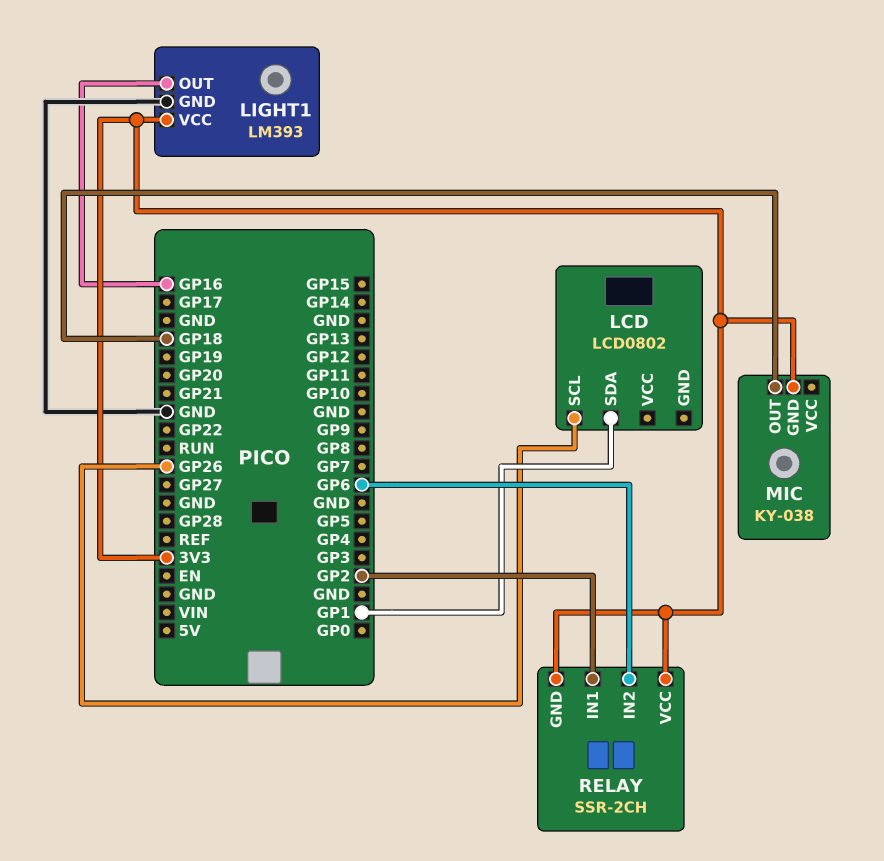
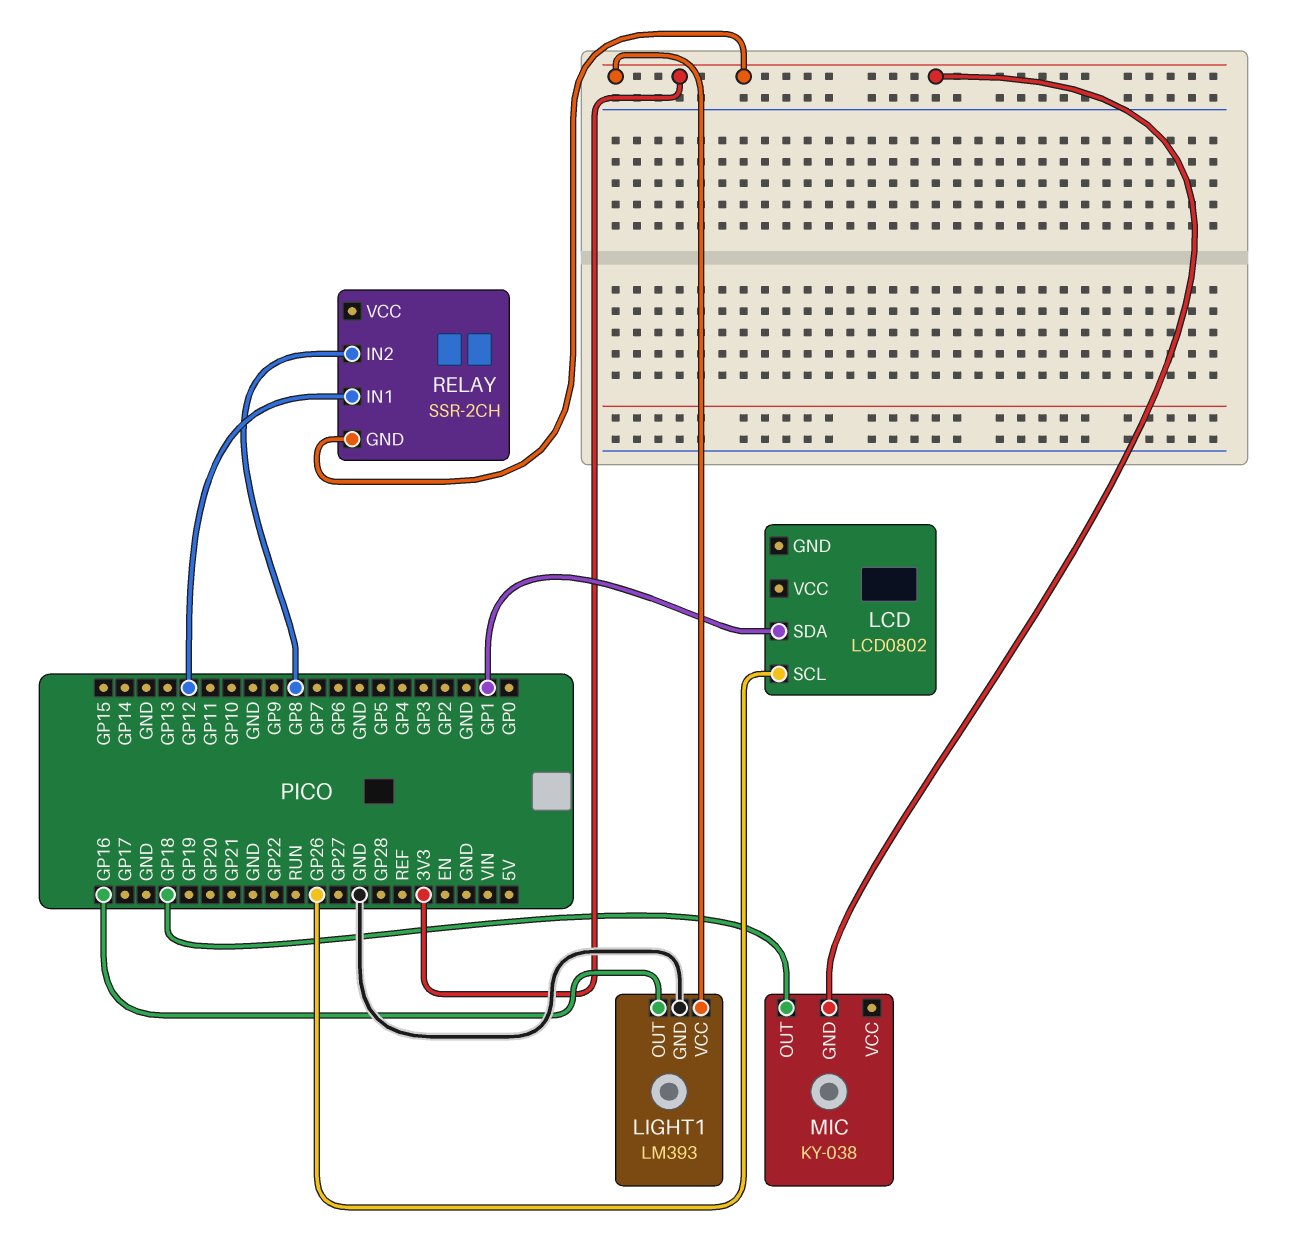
RELAY pin IN1: GP2 -> GP12
RELAY pin IN2: GP6 -> GP8
RELAY pin VCC: 3V3 -> none

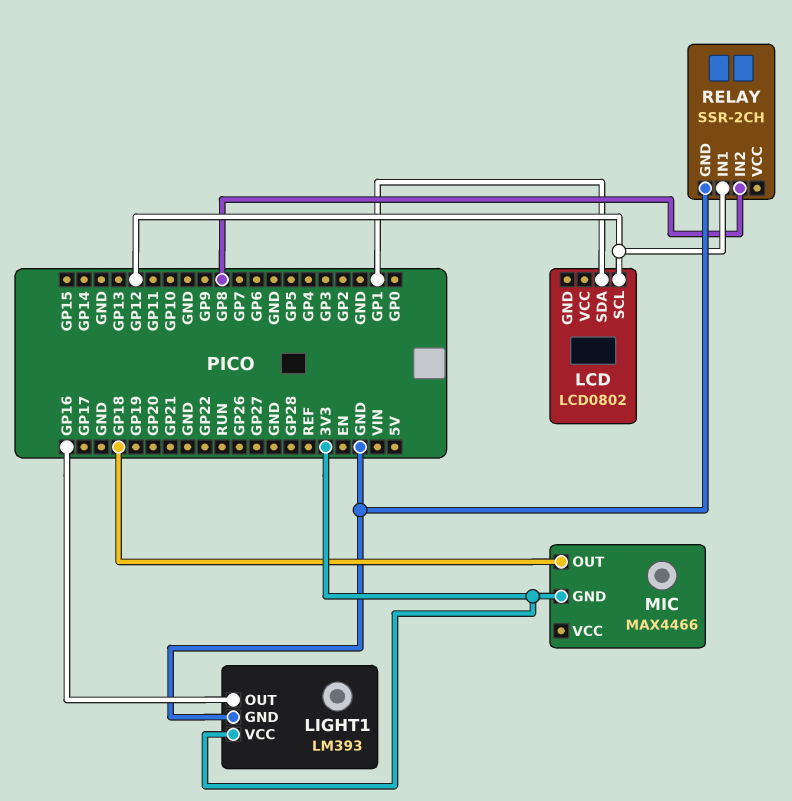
LCD pin SCL: GP26 -> GP12
MIC: KY-038 -> MAX4466
RELAY pin GND: 3V3 -> GND

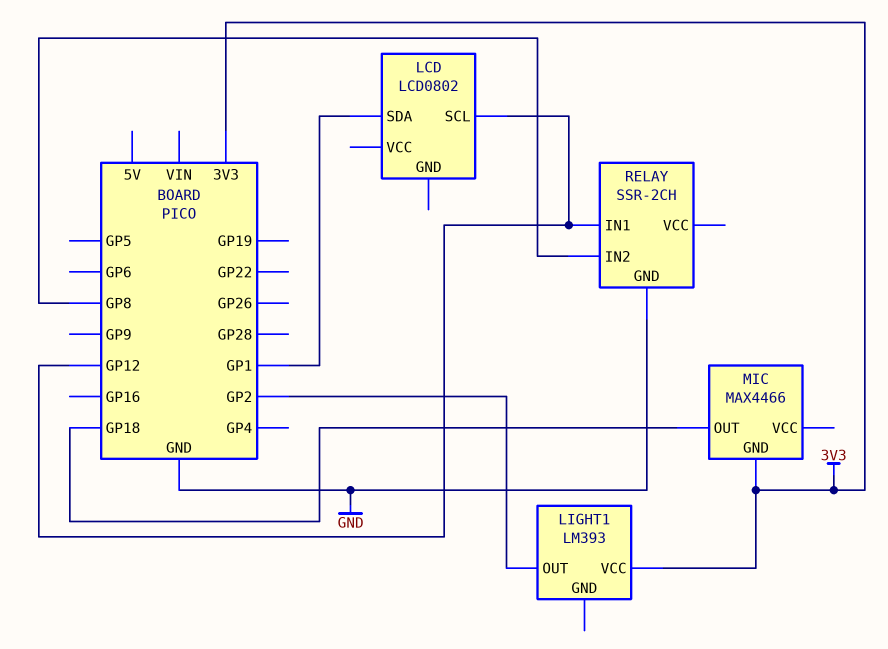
LIGHT1 pin GND: GND -> none
LIGHT1 pin OUT: GP16 -> GP2

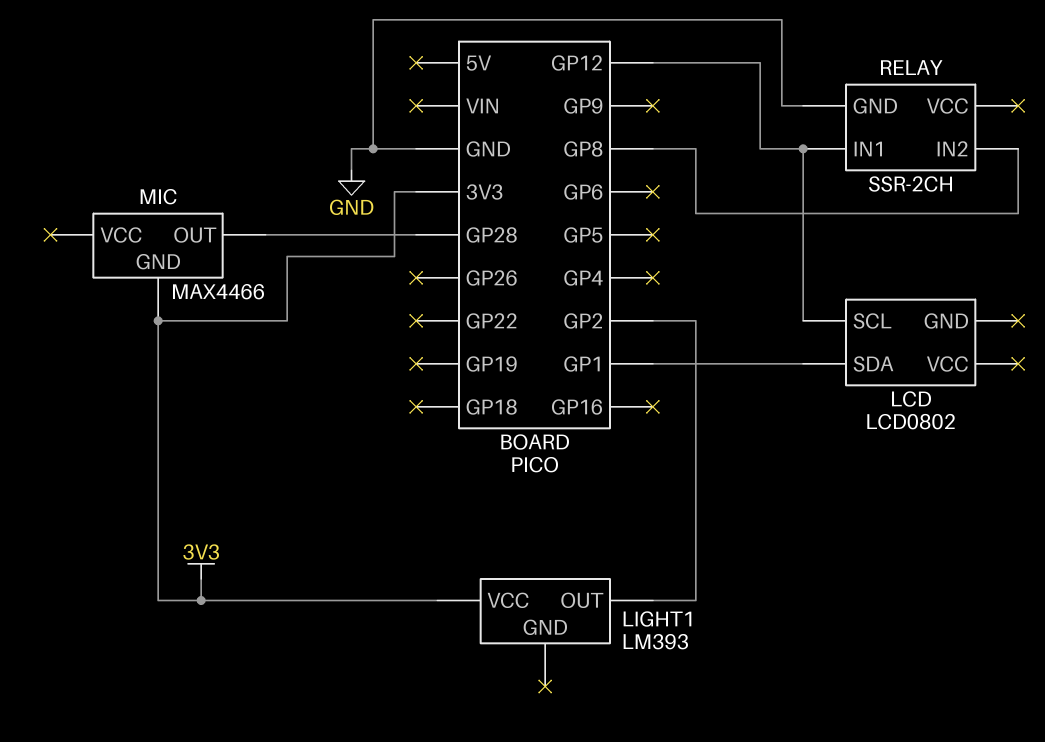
MIC pin OUT: GP18 -> GP28

